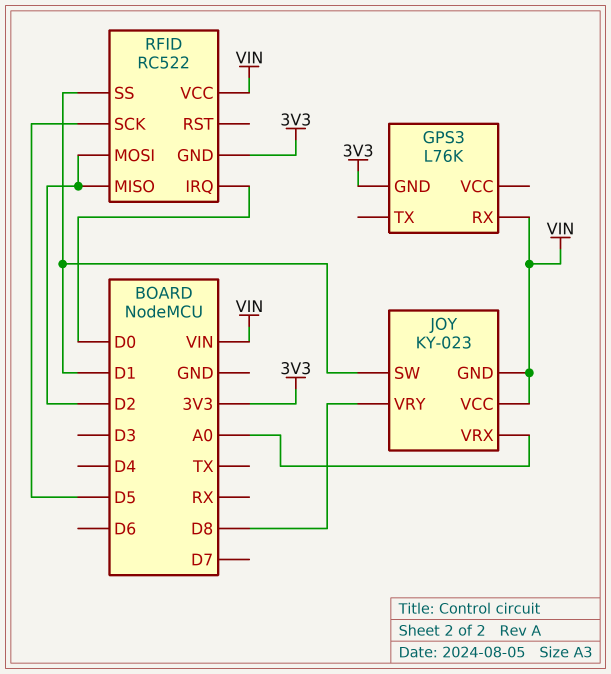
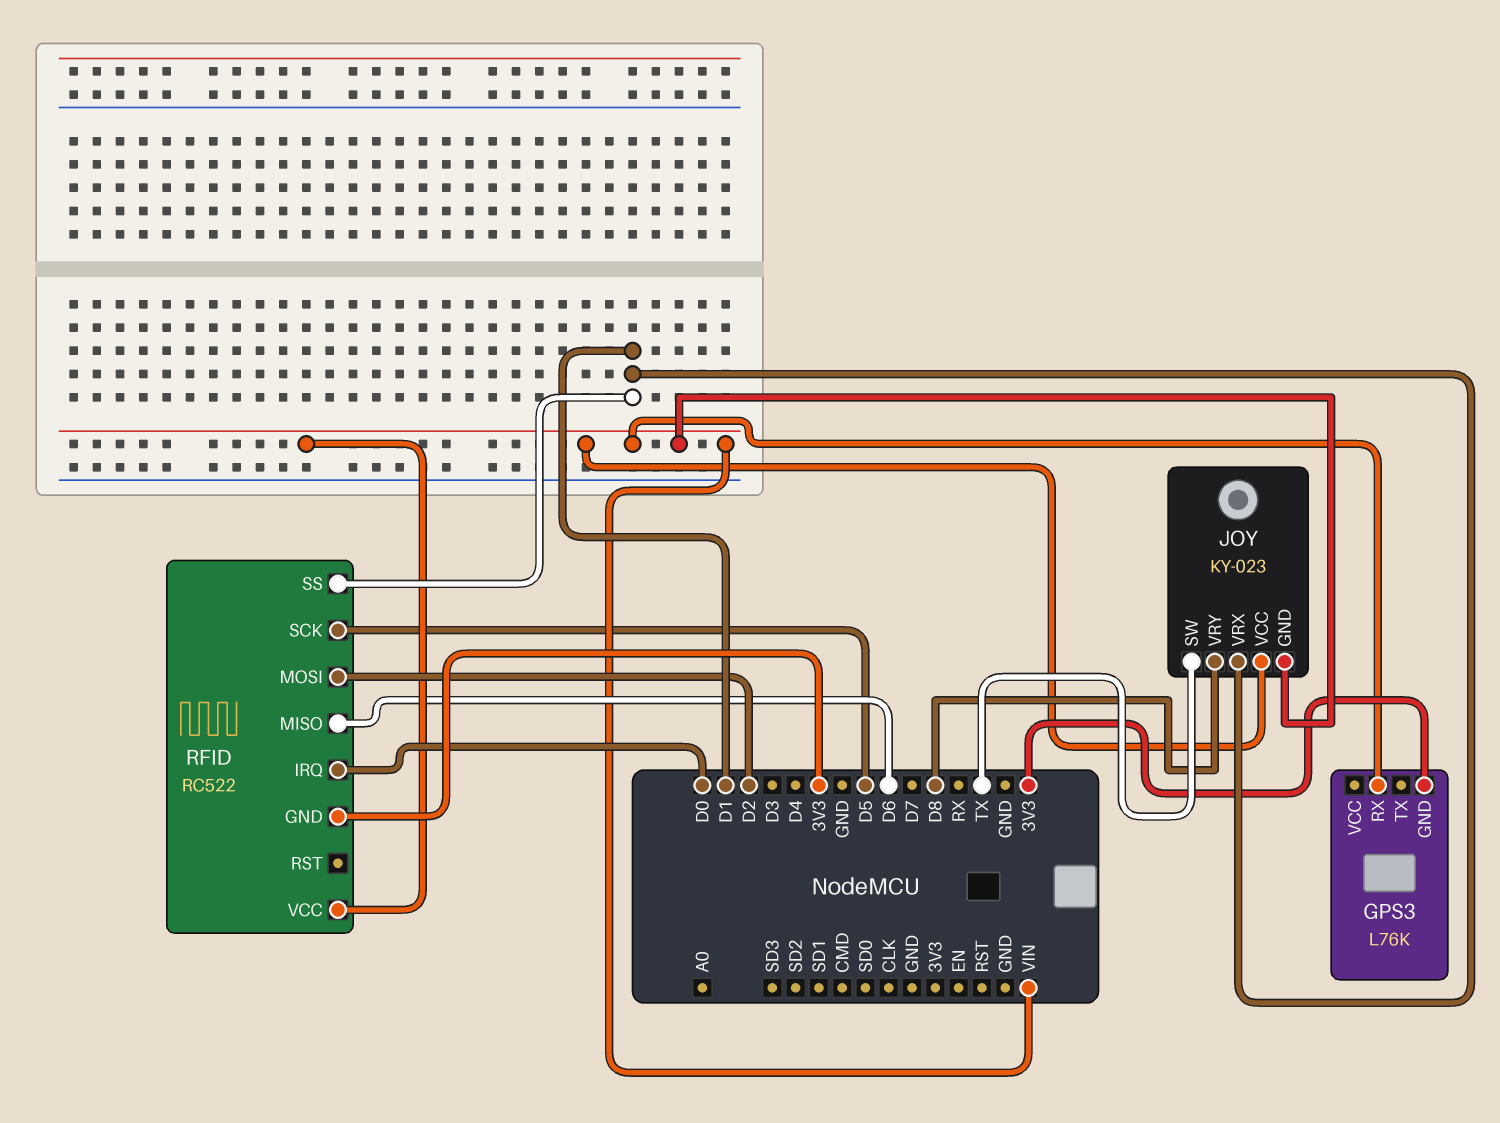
JOY pin SW: D1 -> TX
JOY pin VRX: A0 -> D1
RFID pin MISO: D2 -> D6

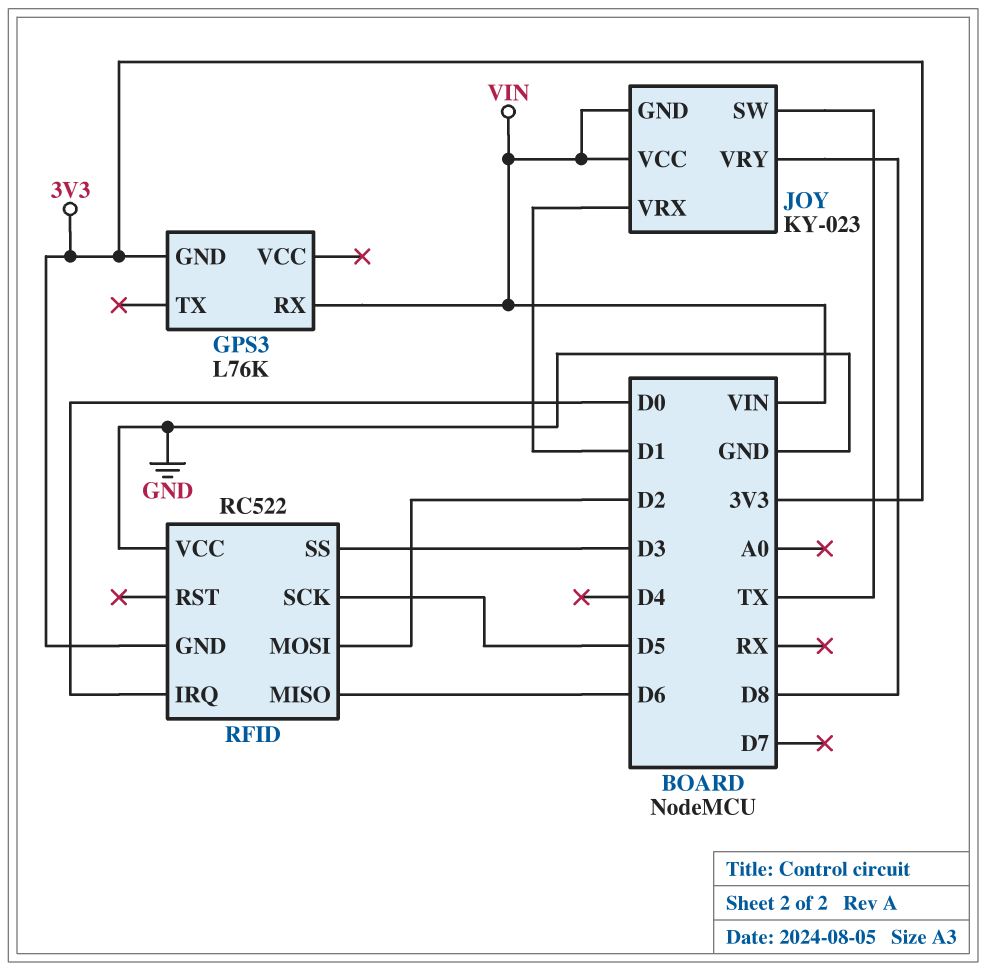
RFID pin SS: D1 -> D3
RFID pin VCC: VIN -> GND

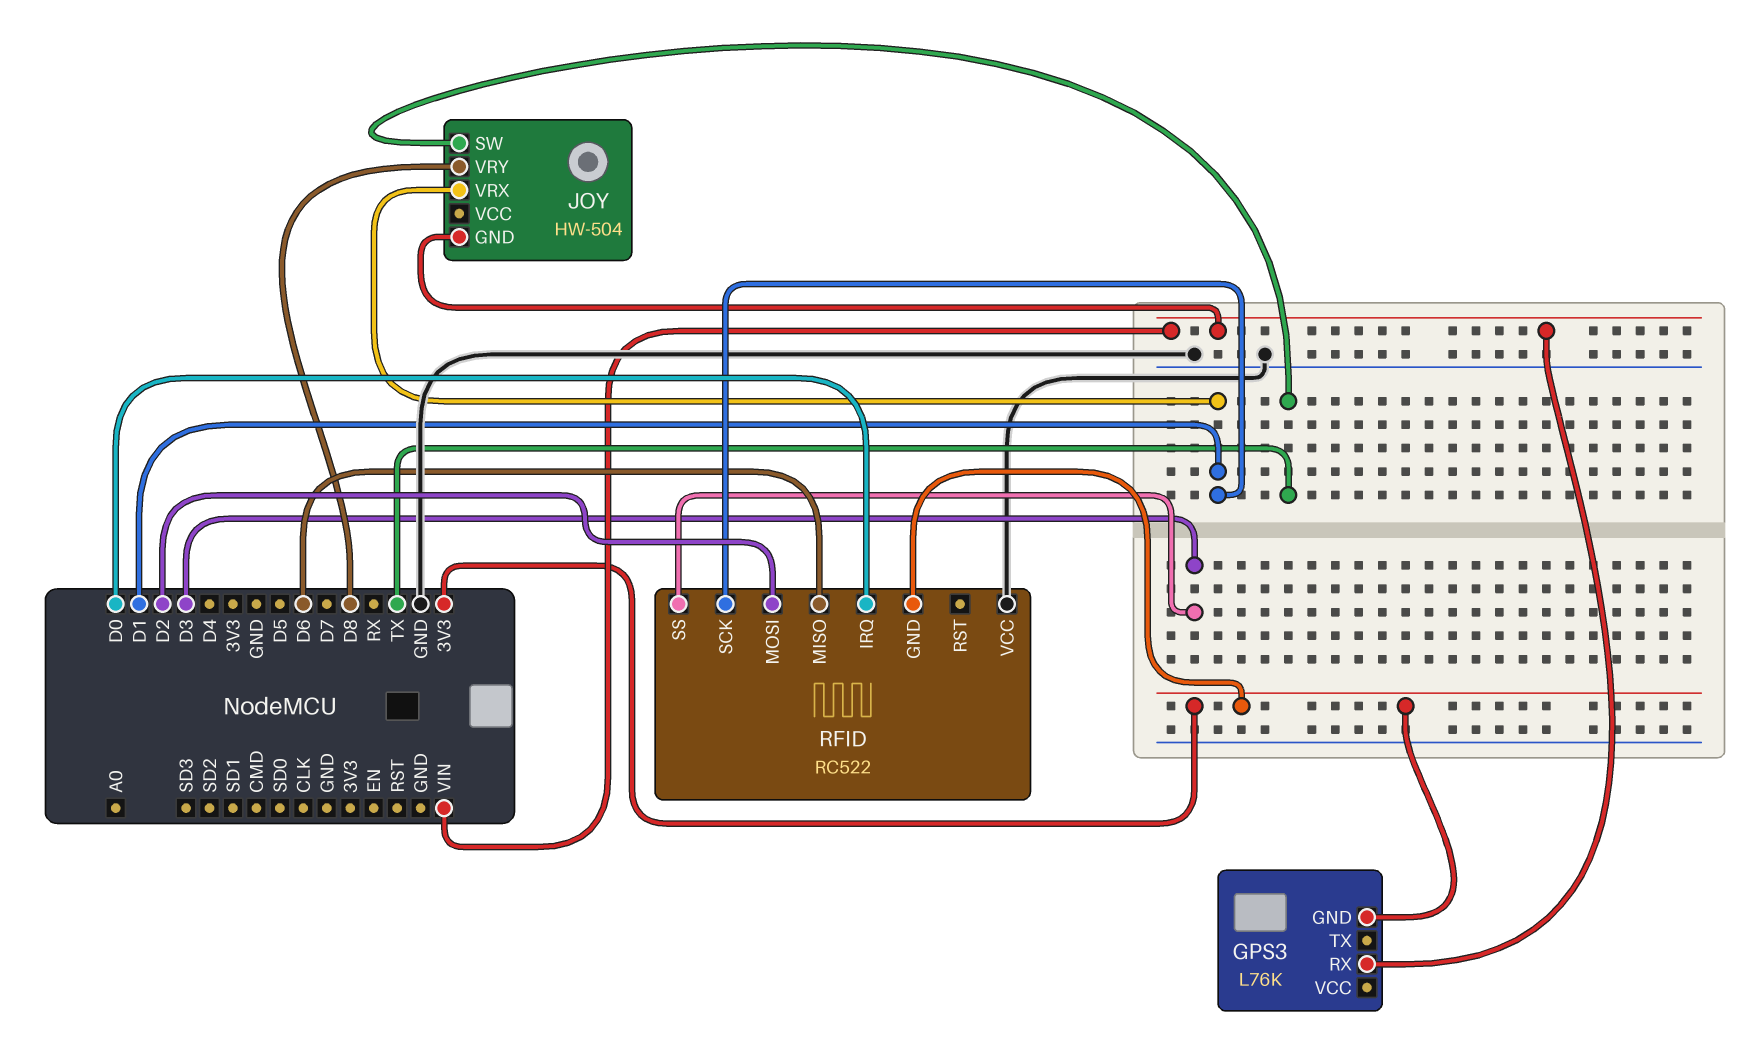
JOY: KY-023 -> HW-504
JOY pin VCC: VIN -> none
RFID pin SCK: D5 -> D1

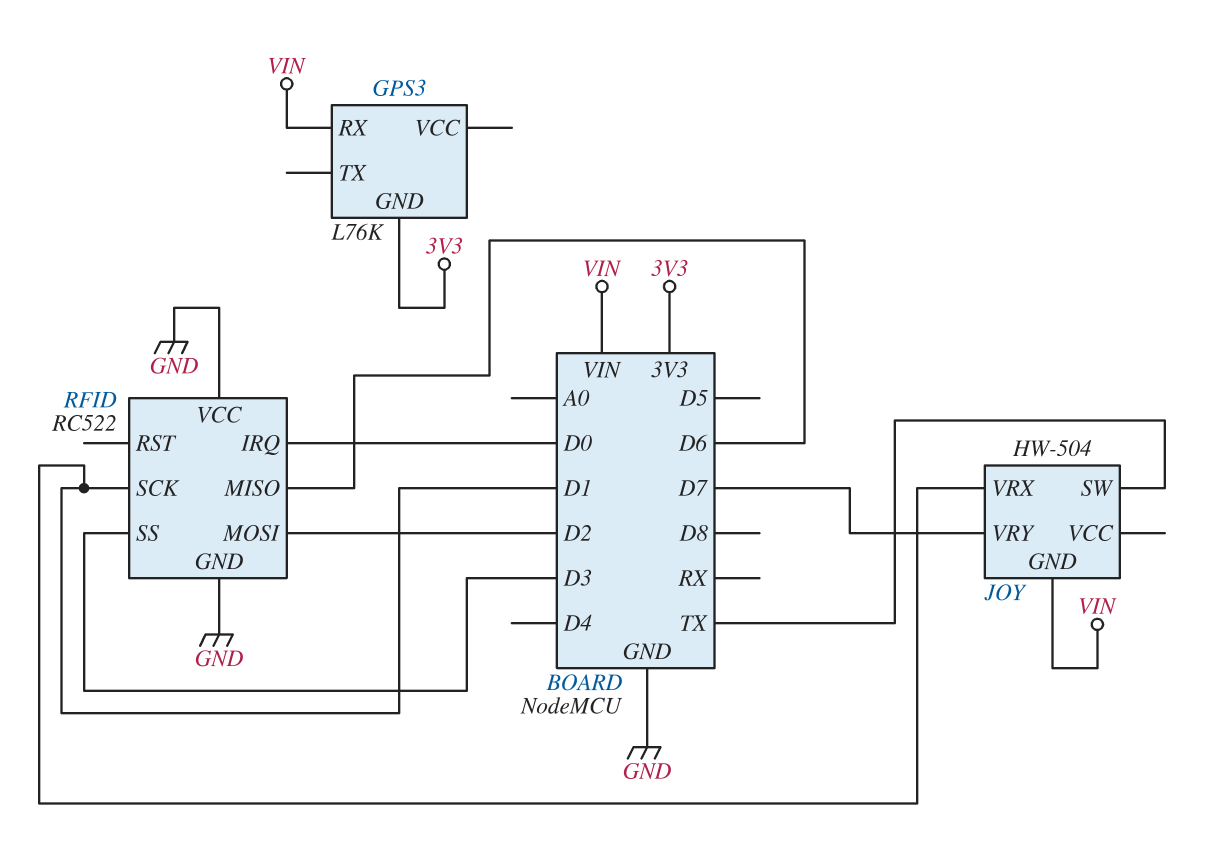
JOY pin VRY: D8 -> D7
RFID pin GND: 3V3 -> GND

